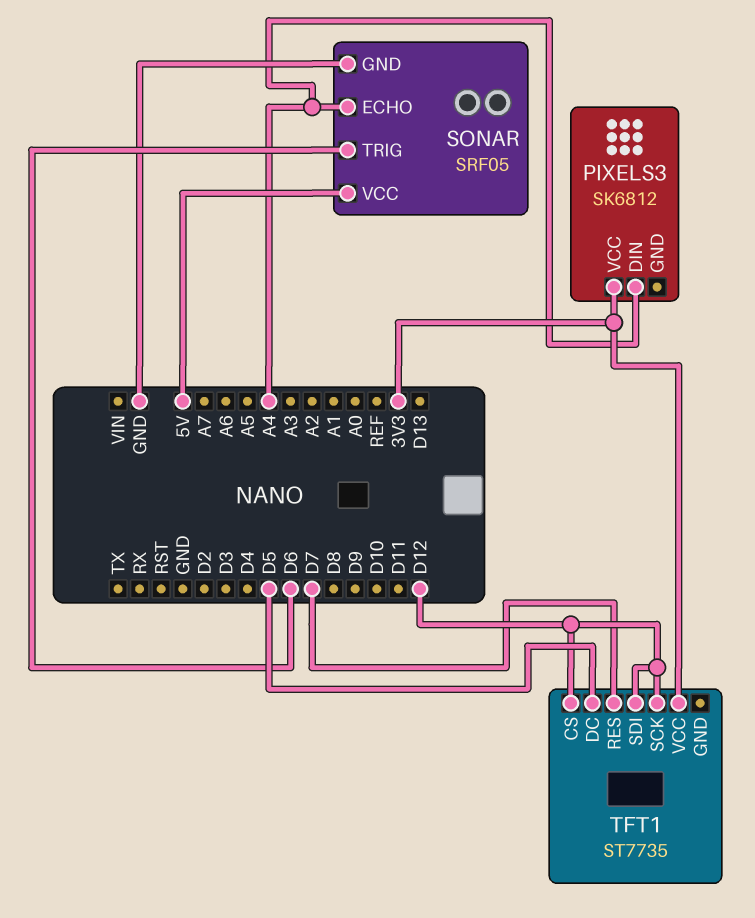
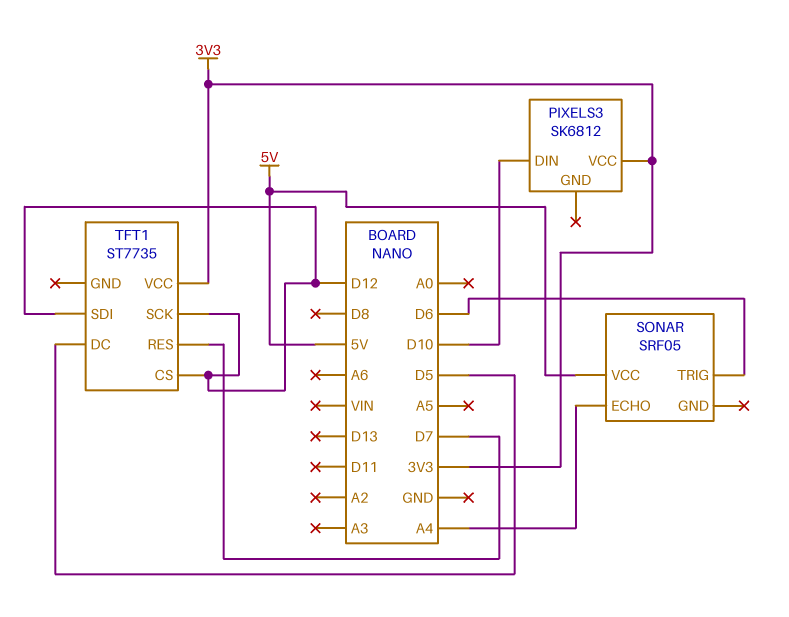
PIXELS3 pin DIN: A4 -> D10
SONAR pin GND: GND -> none

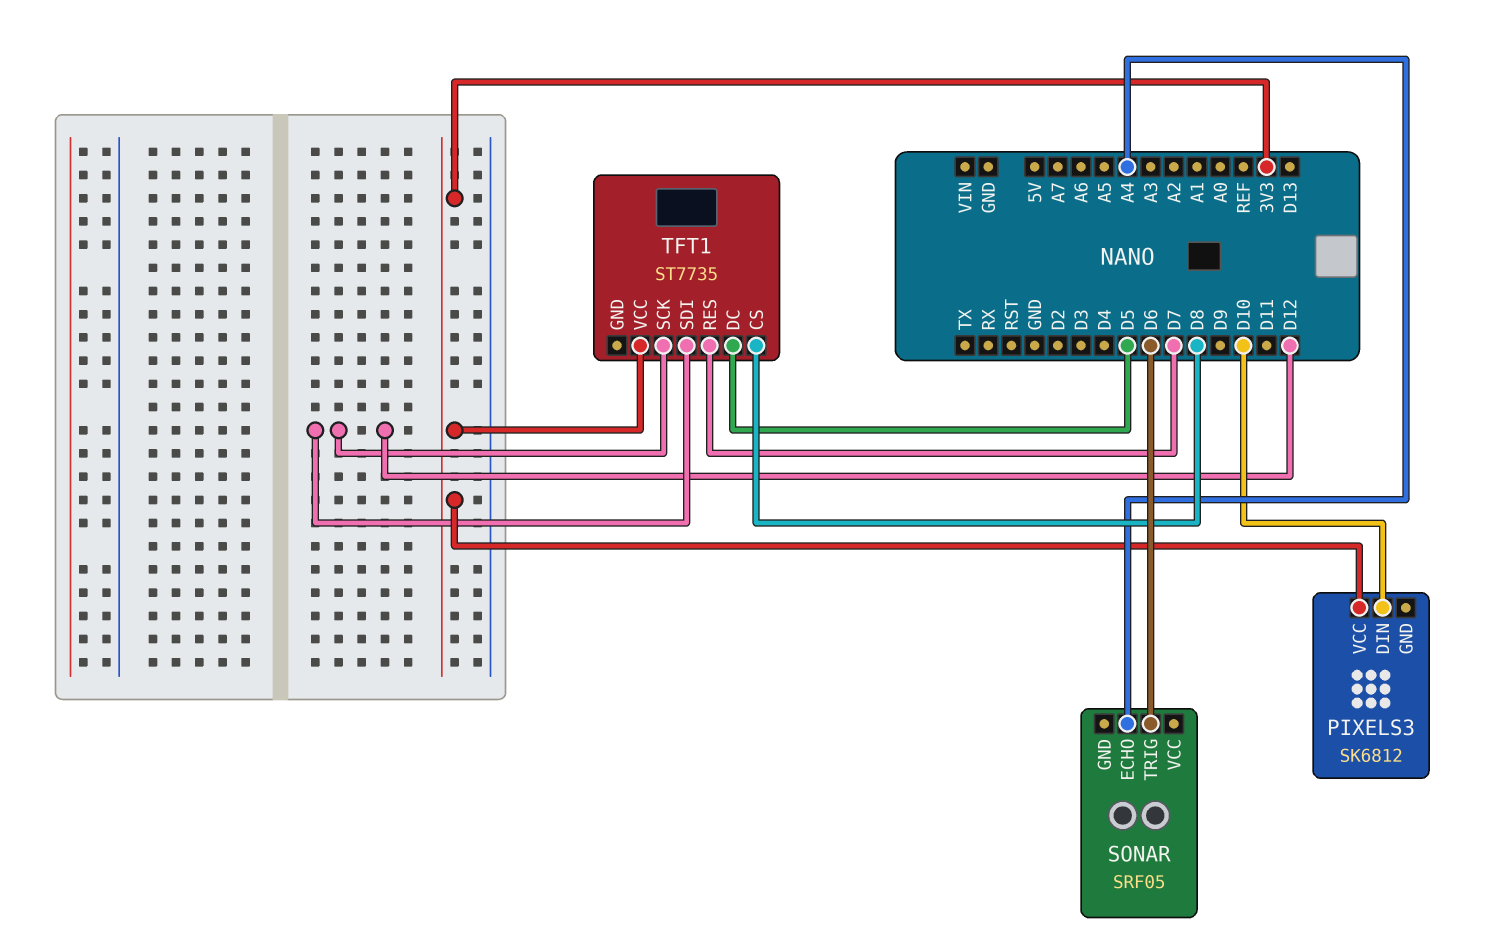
SONAR pin VCC: 5V -> none
TFT1 pin CS: D12 -> D8

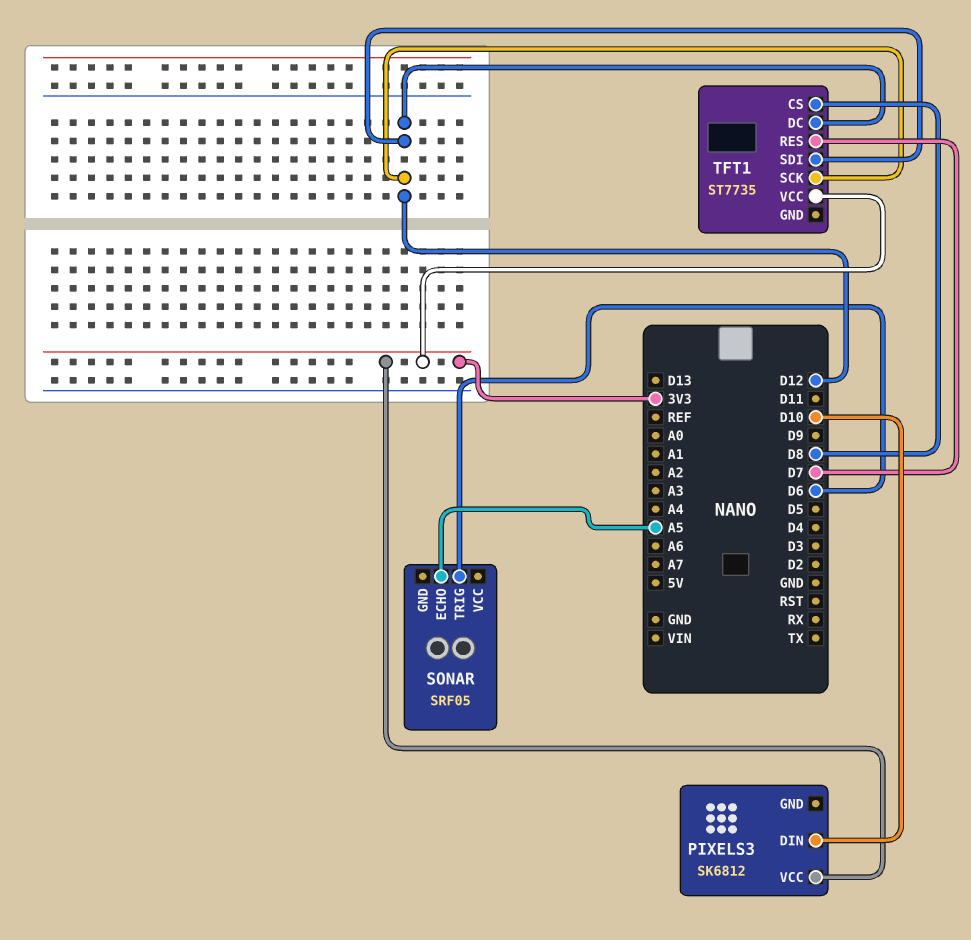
SONAR pin ECHO: A4 -> A5
TFT1 pin DC: D5 -> D12

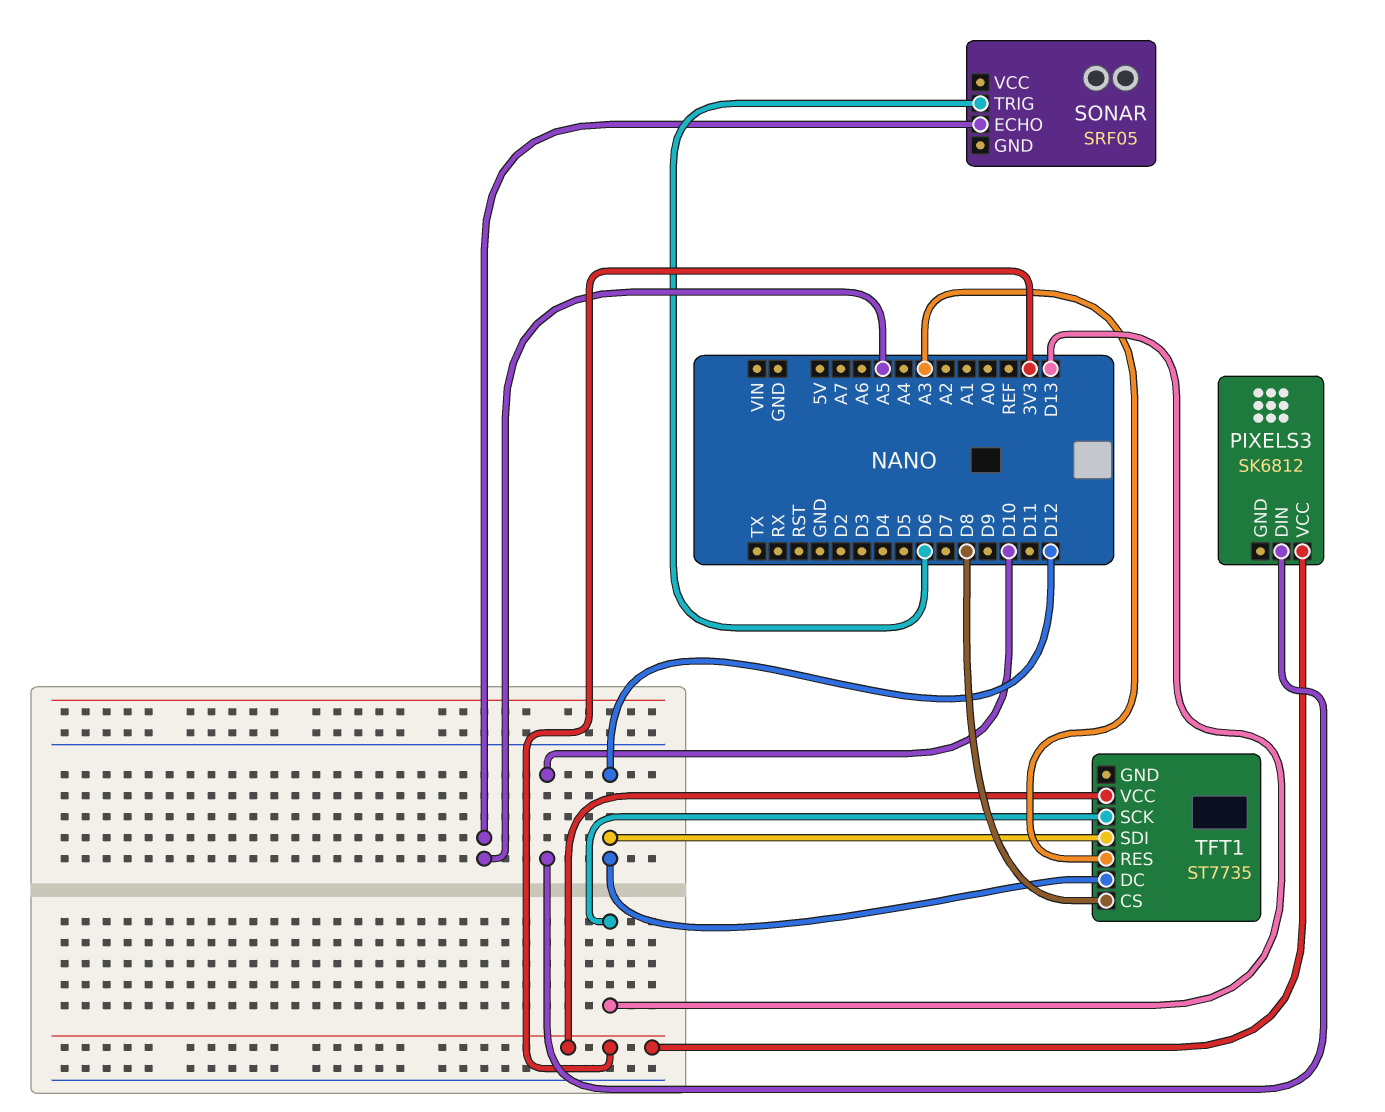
TFT1 pin RES: D7 -> A3
TFT1 pin SCK: D12 -> D13

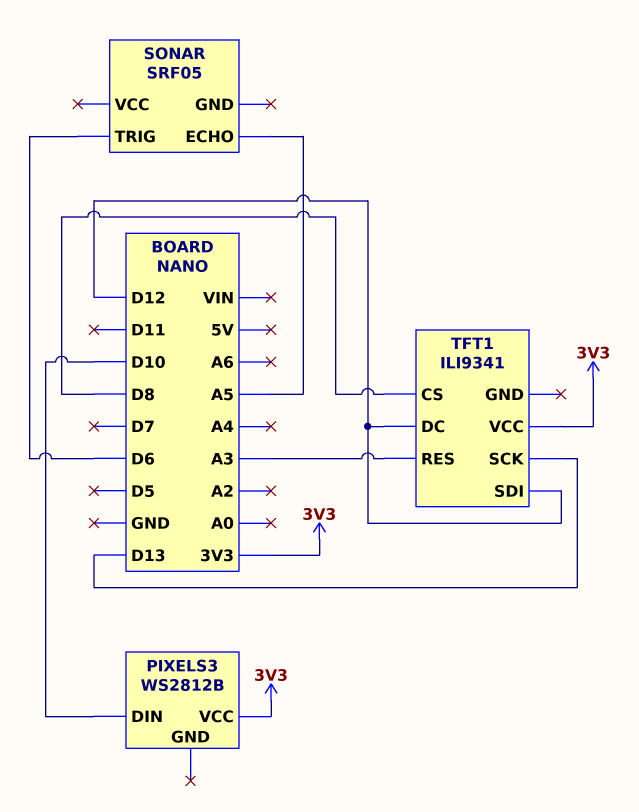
PIXELS3: SK6812 -> WS2812B
TFT1: ST7735 -> ILI9341

